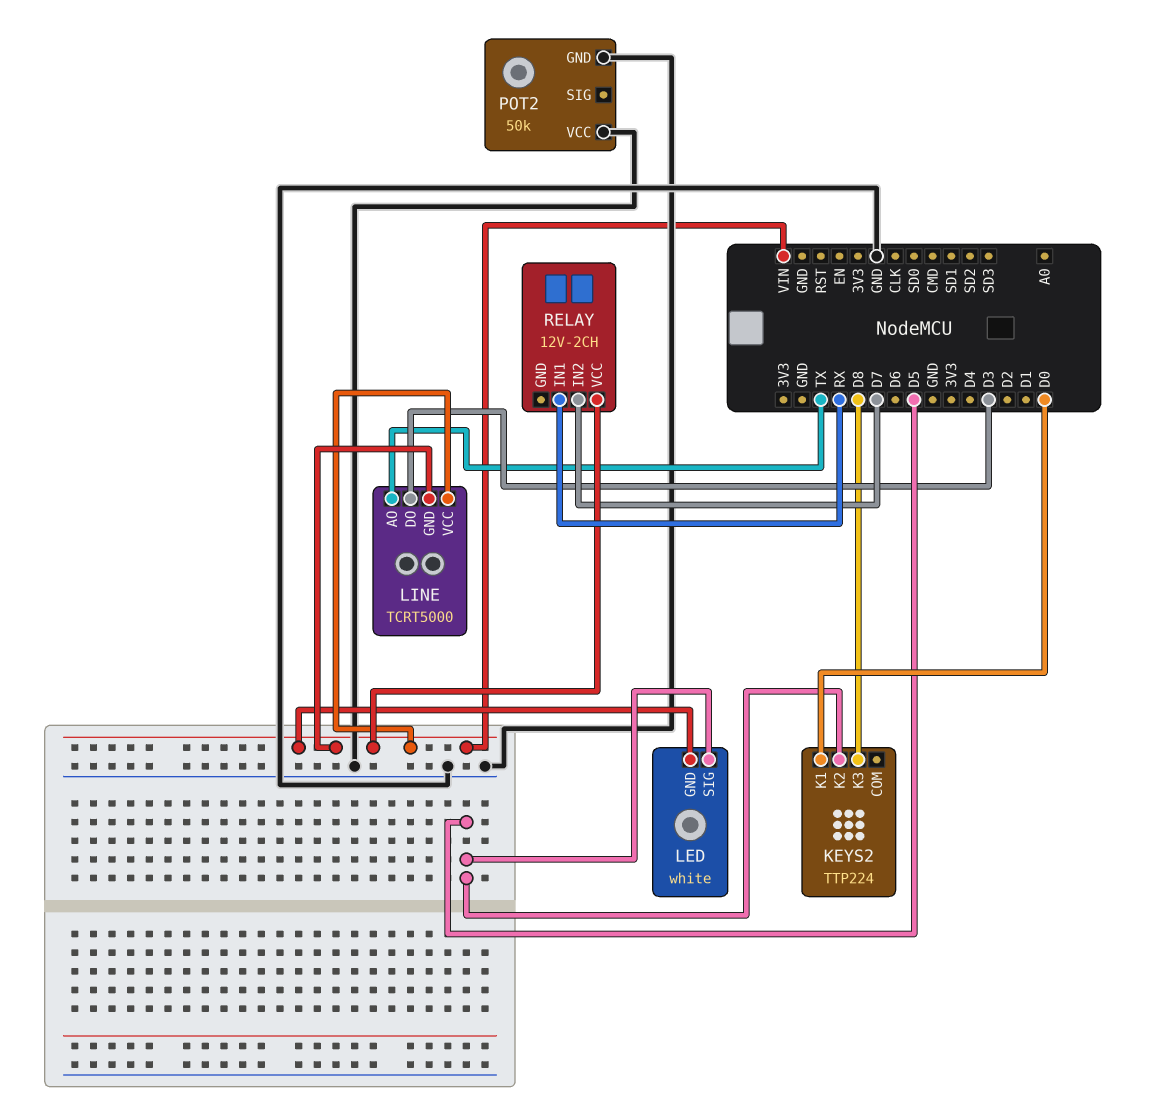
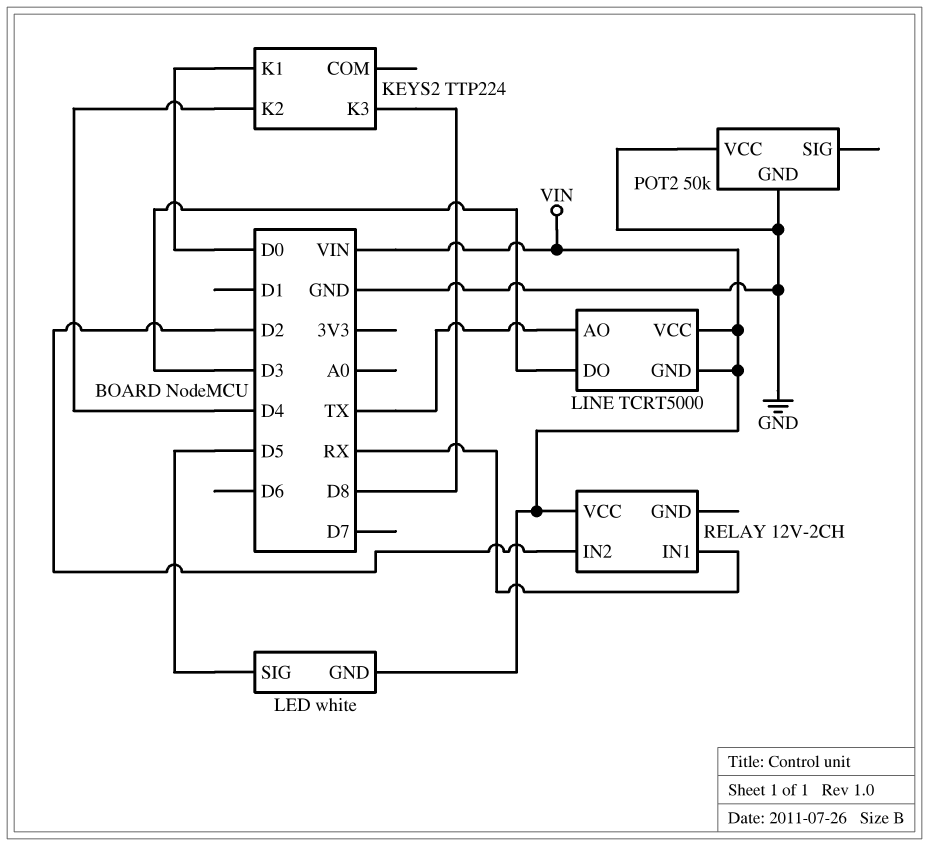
KEYS2 pin K2: D5 -> D4
RELAY pin IN2: D7 -> D2

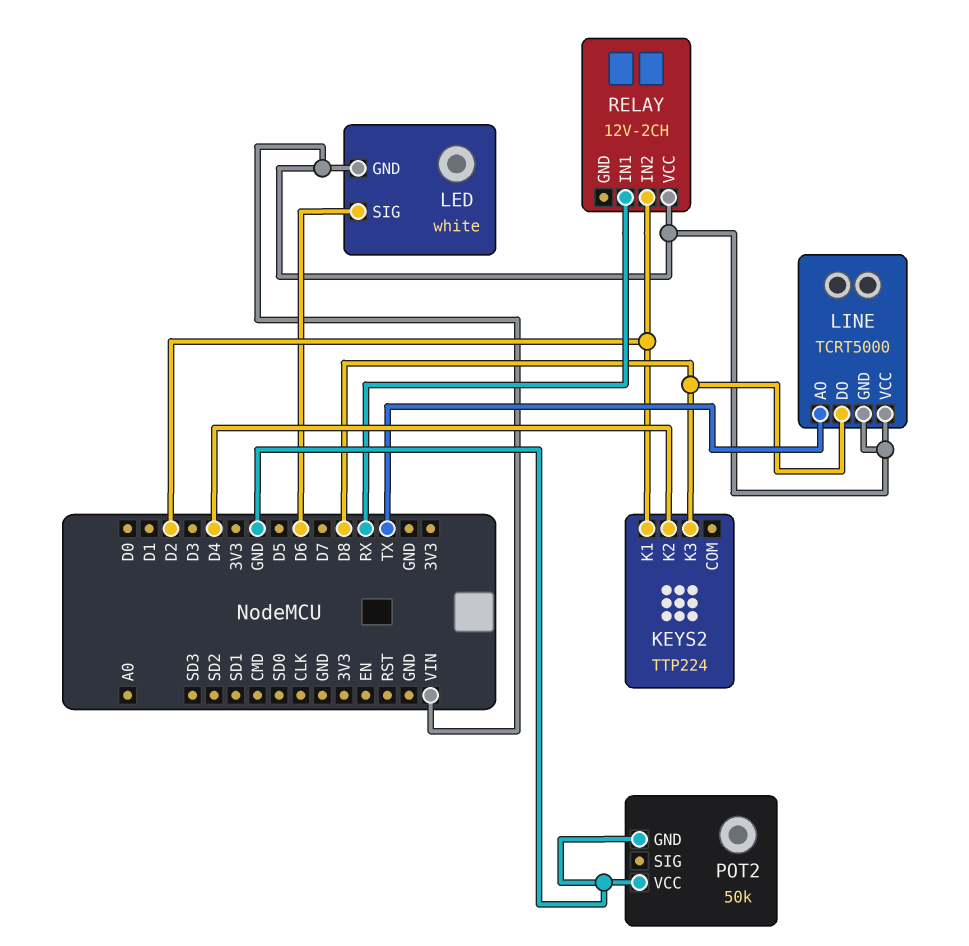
KEYS2 pin K1: D0 -> D2
LED pin SIG: D5 -> D6
LINE pin DO: D3 -> D8

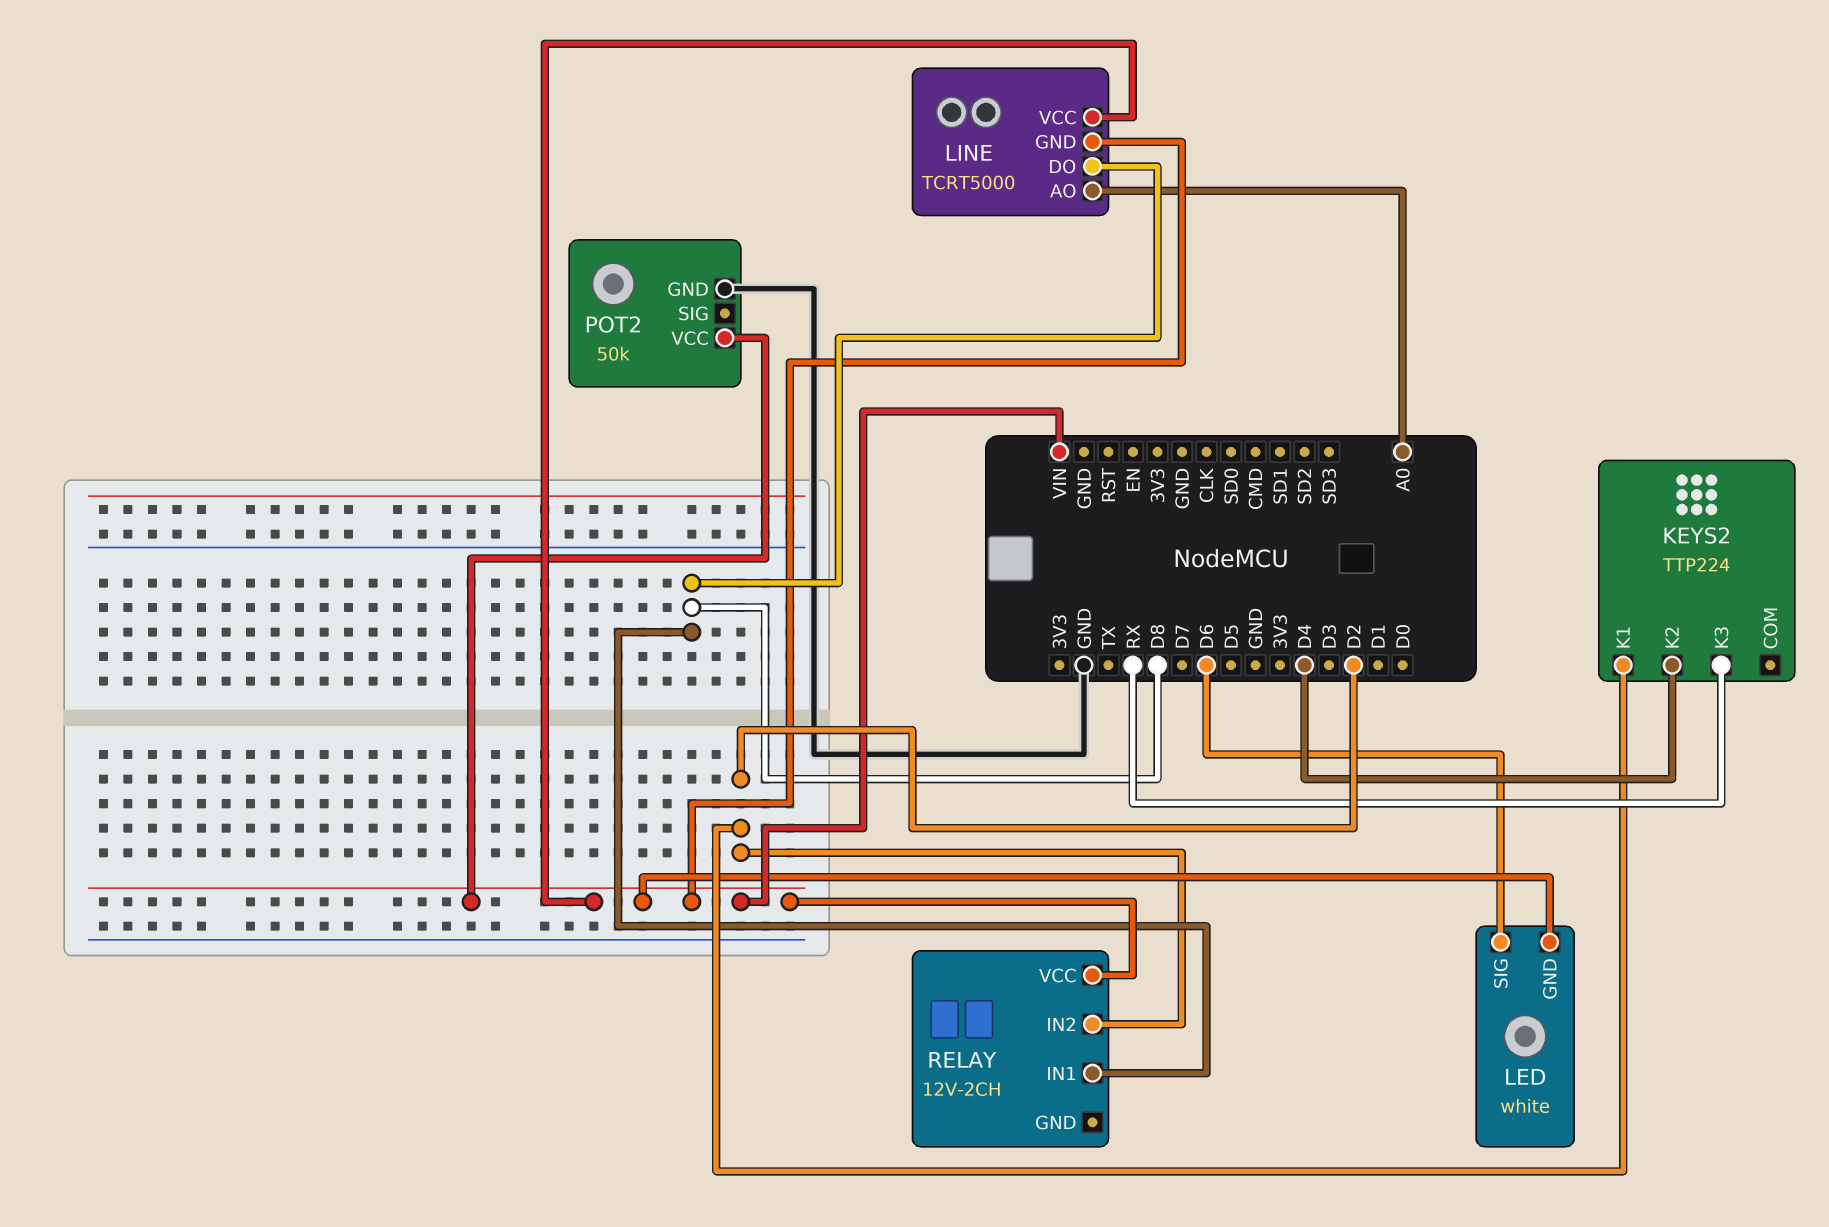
KEYS2 pin K3: D8 -> RX
LINE pin AO: TX -> A0
POT2 pin VCC: GND -> VIN
RELAY pin IN1: RX -> D8

